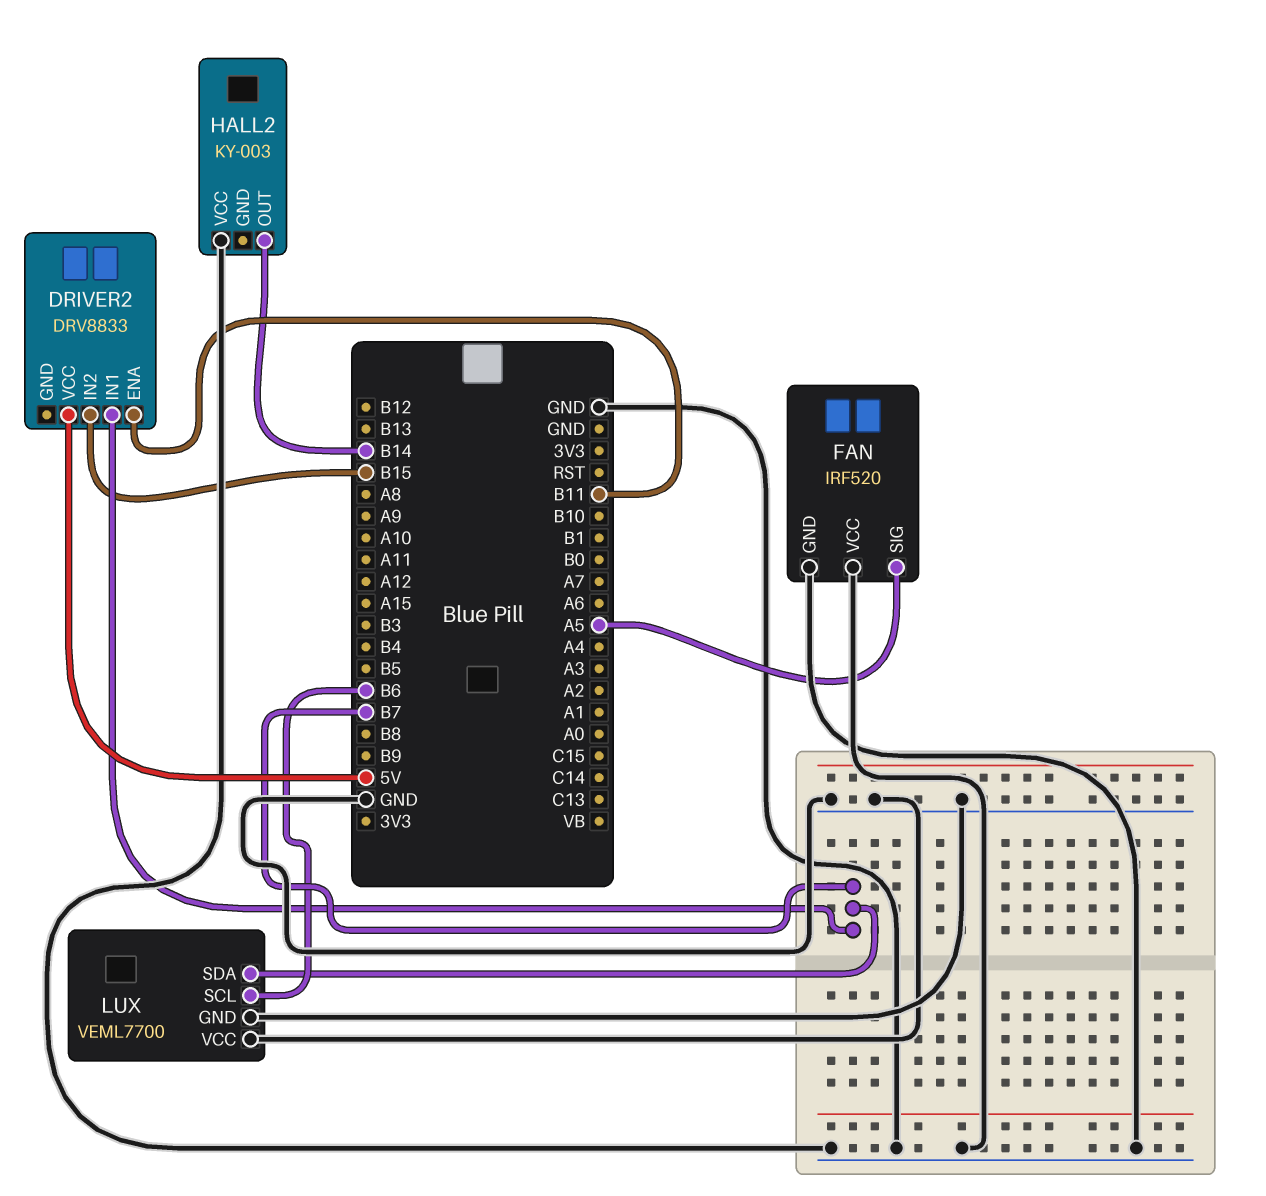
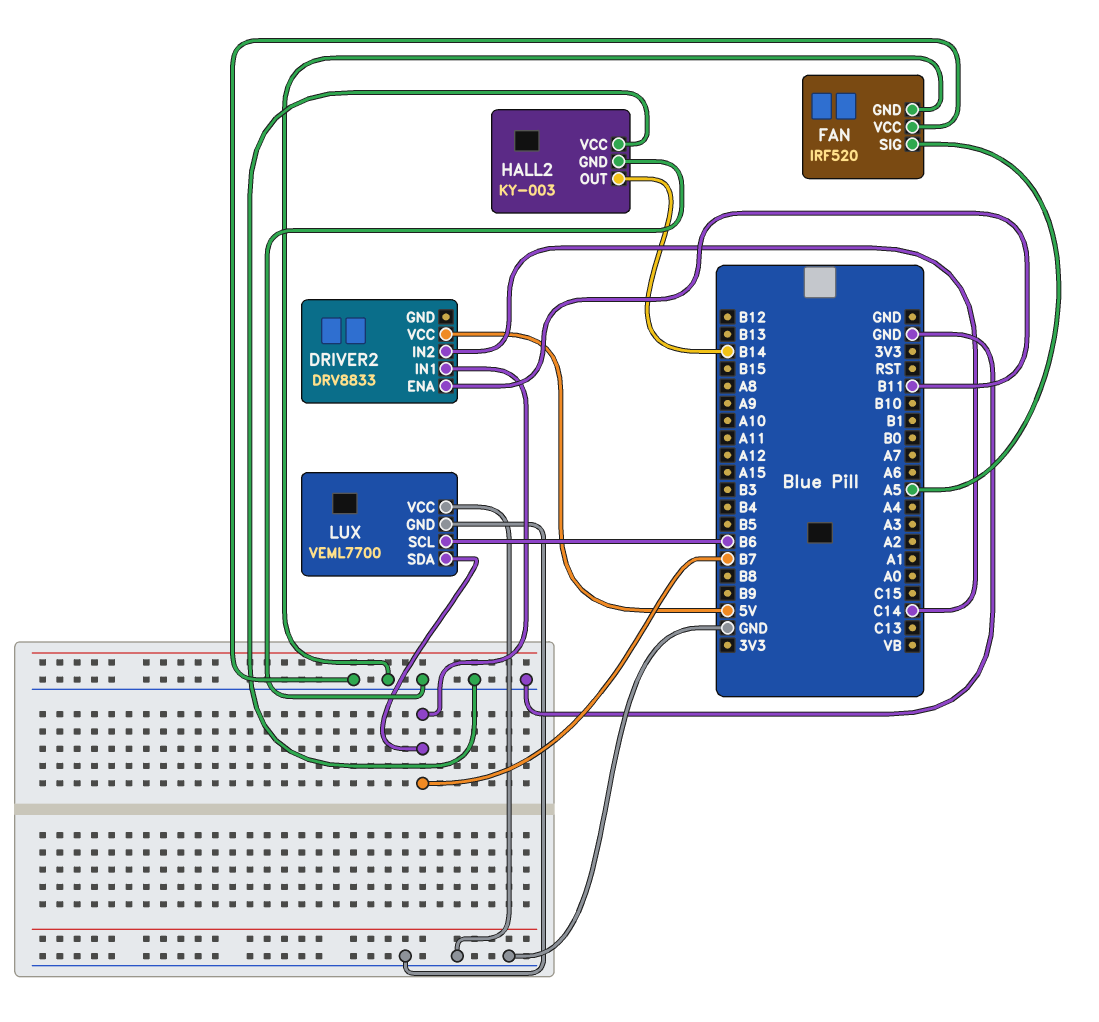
DRIVER2 pin IN2: B15 -> C14
HALL2 pin GND: none -> GND

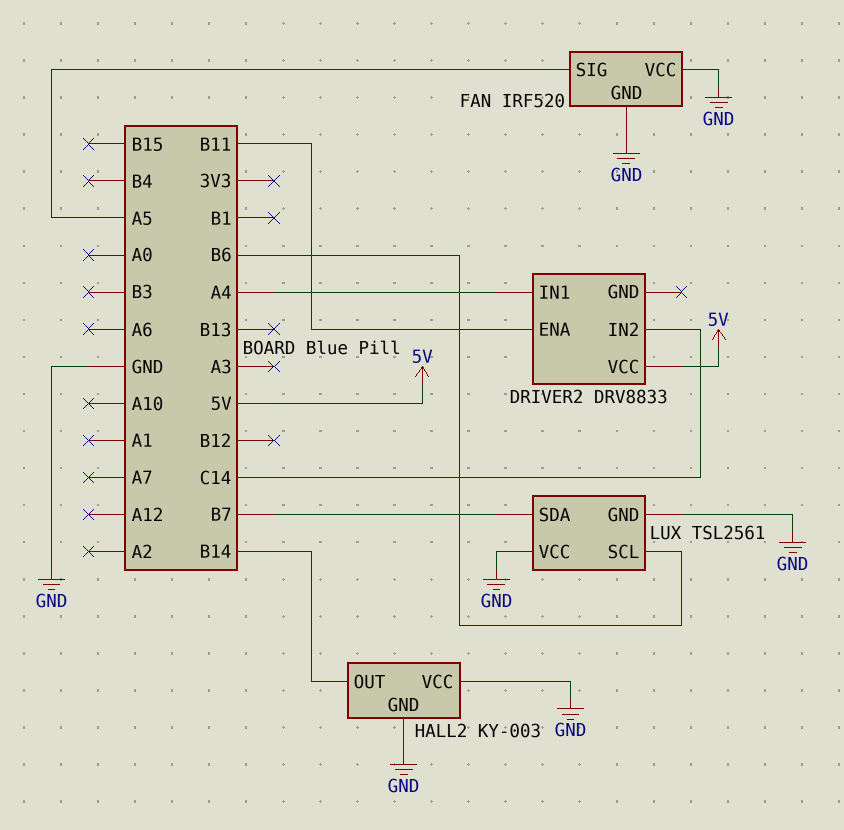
DRIVER2 pin IN1: B7 -> A4
LUX: VEML7700 -> TSL2561

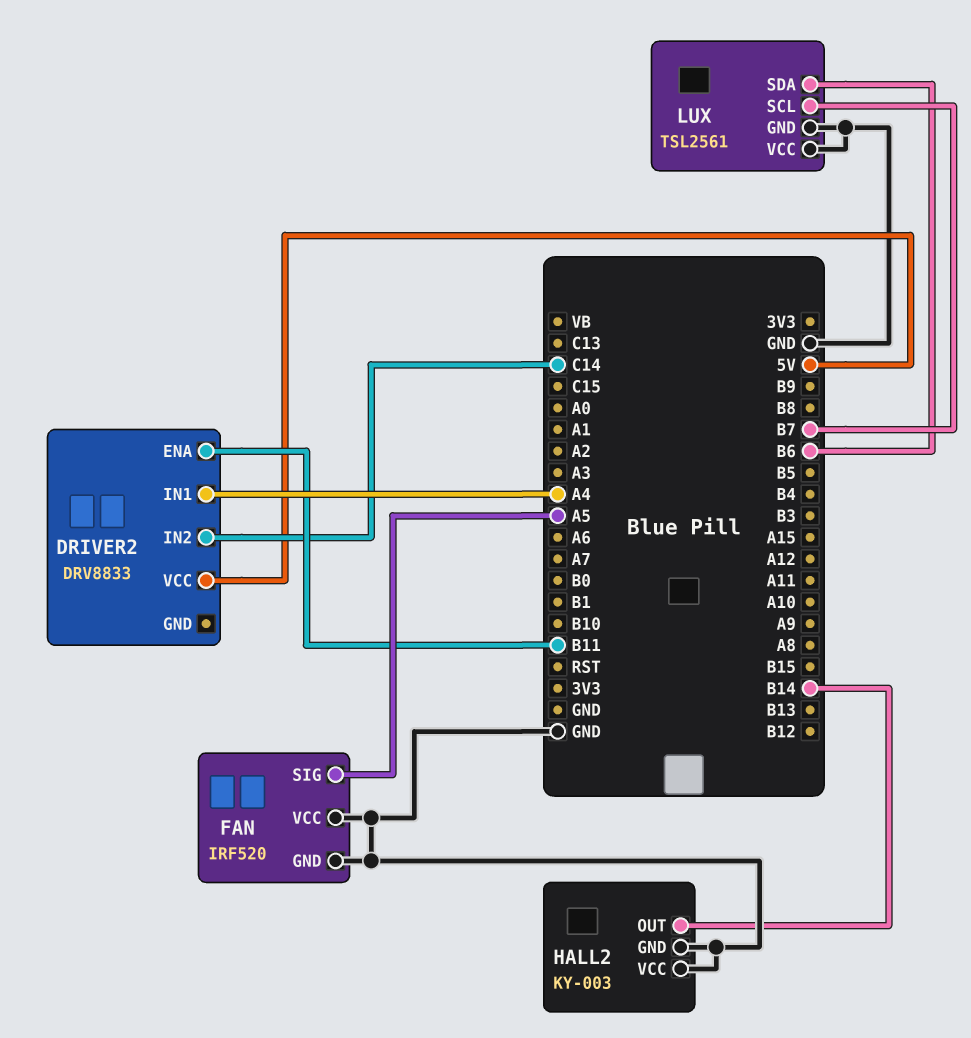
LUX pin SCL: B6 -> B7
LUX pin SDA: B7 -> B6

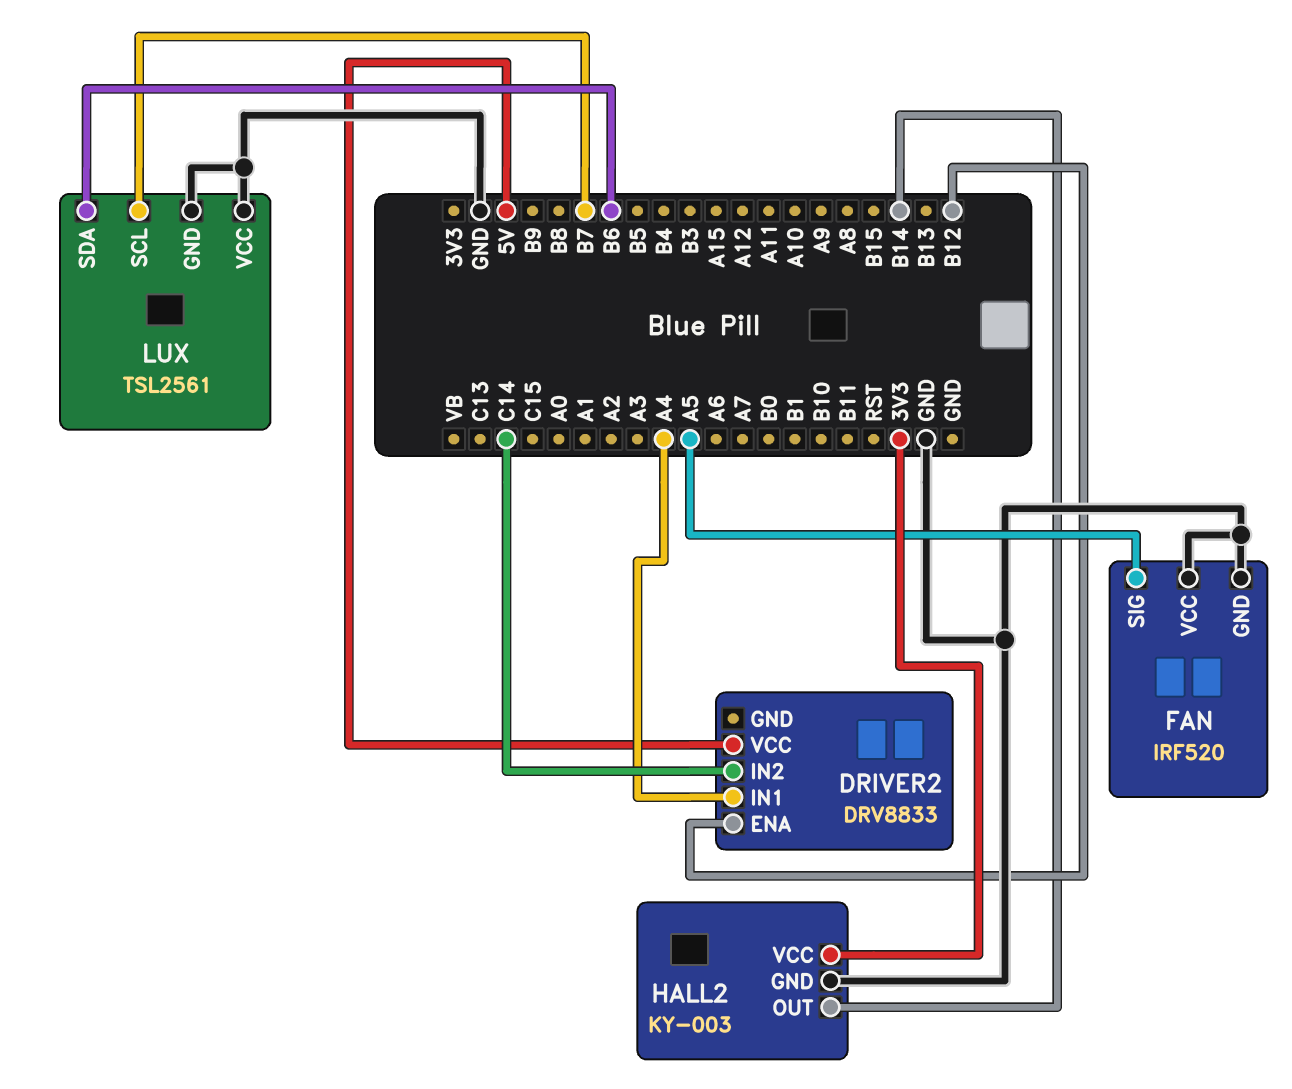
DRIVER2 pin ENA: B11 -> B12
HALL2 pin VCC: GND -> 3V3

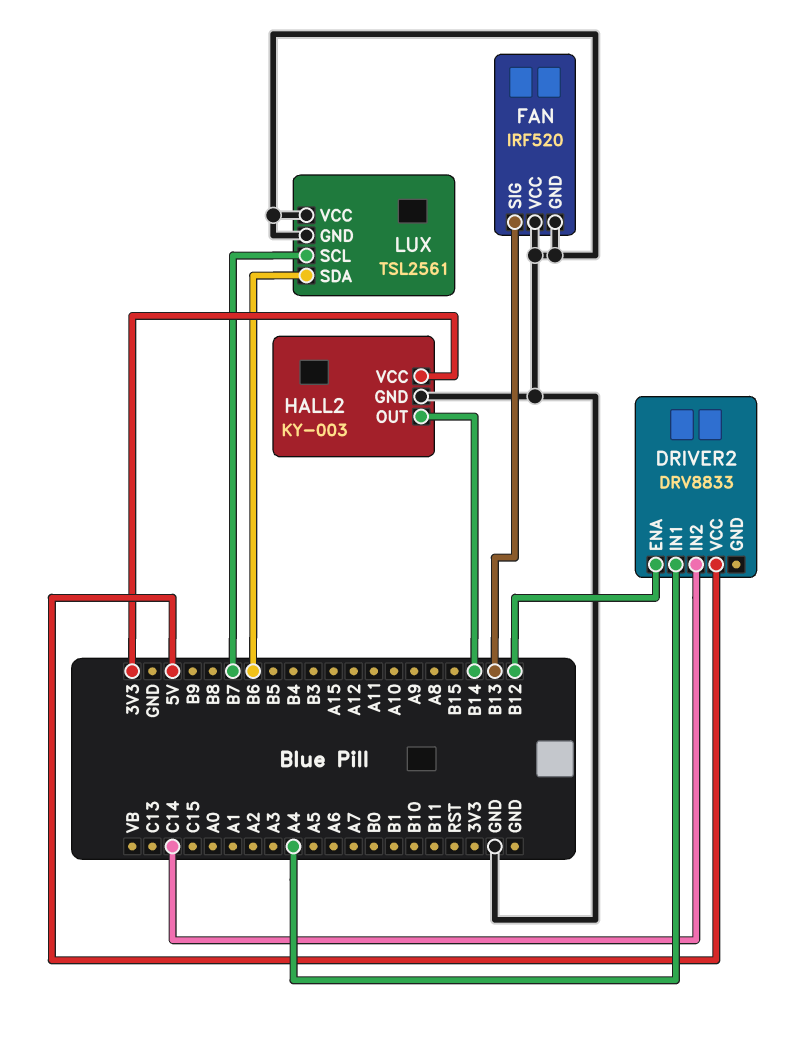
FAN pin SIG: A5 -> B13

